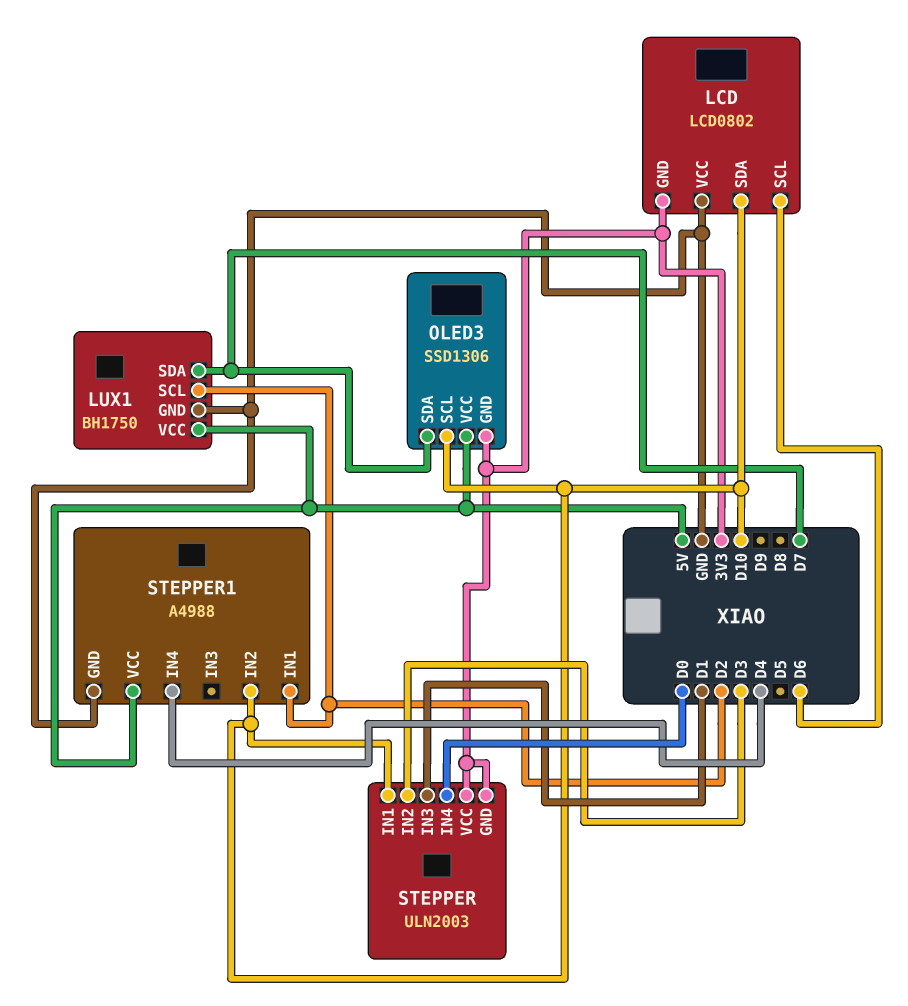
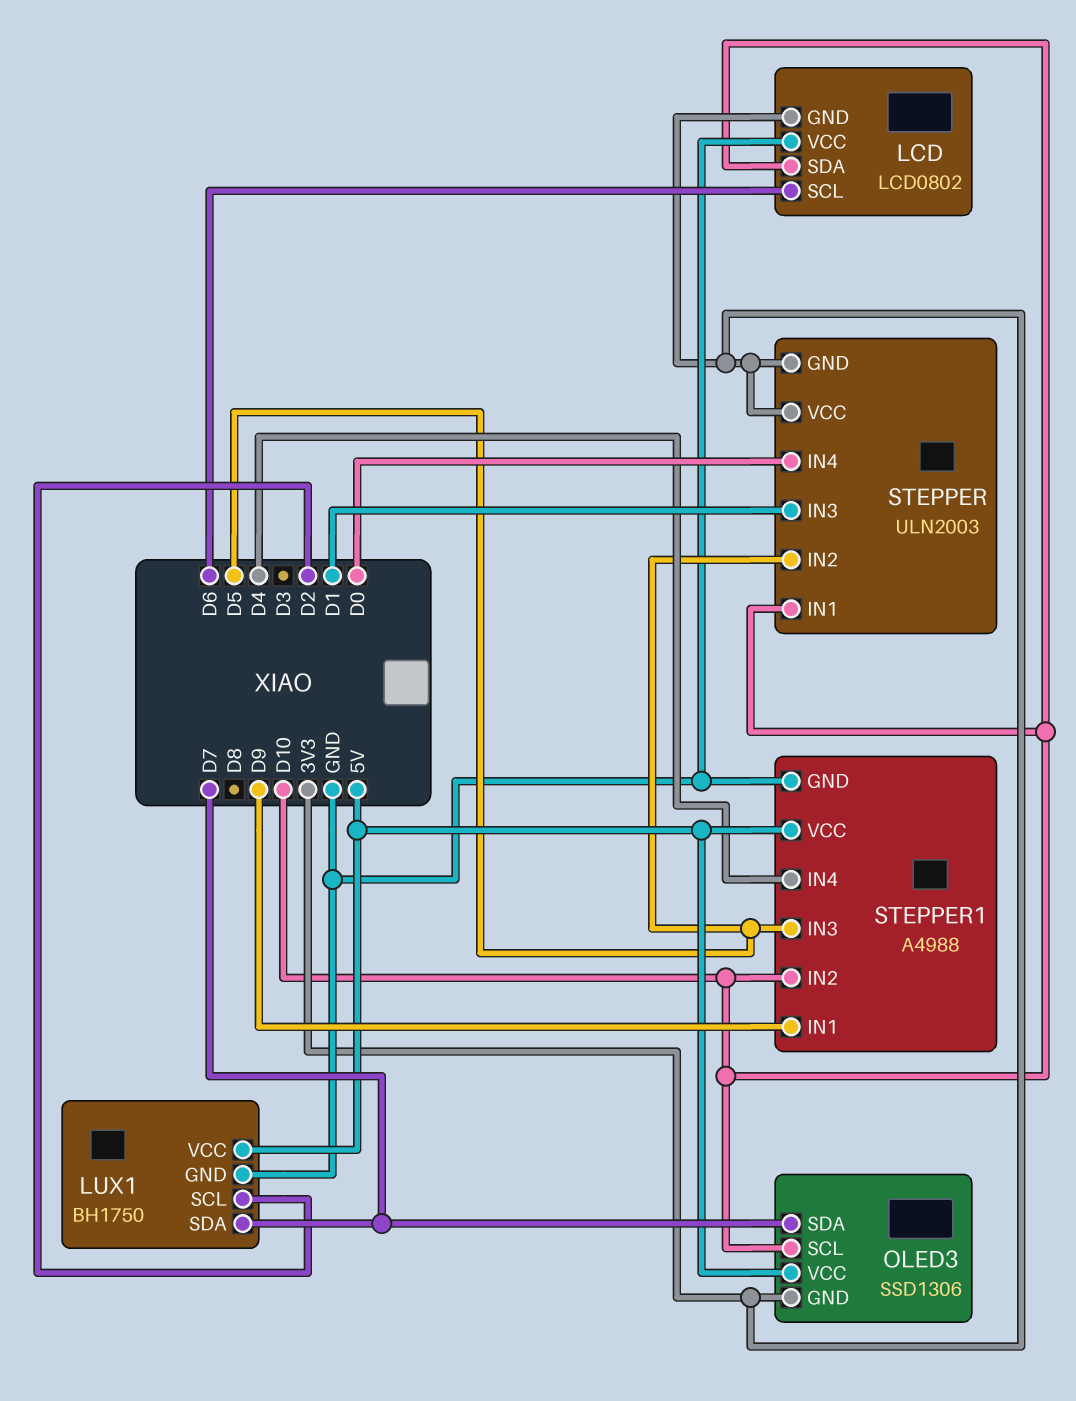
STEPPER pin IN2: D3 -> D5
STEPPER1 pin IN1: D2 -> D9
STEPPER1 pin IN3: none -> D5

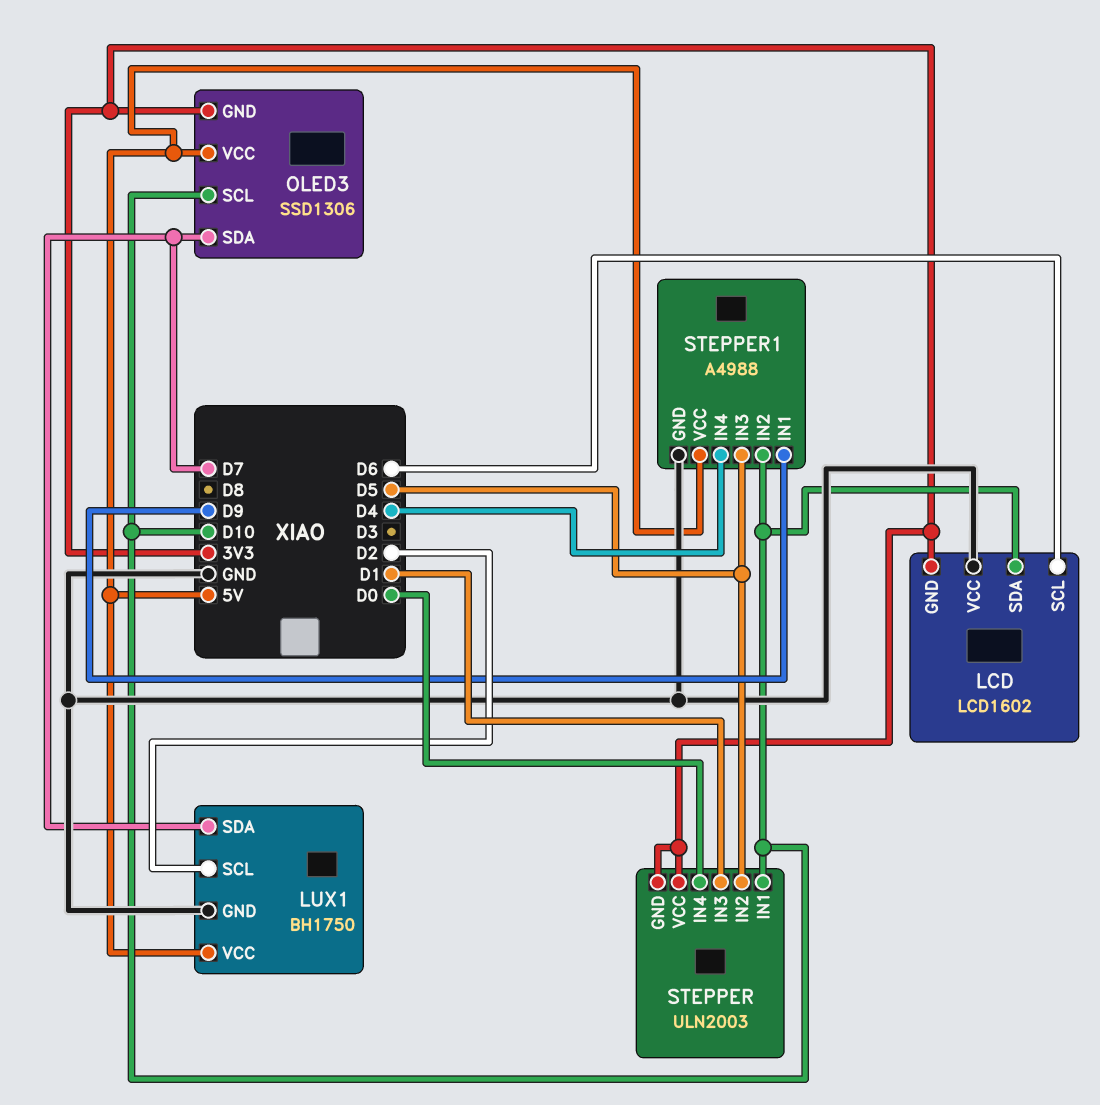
LCD: LCD0802 -> LCD1602

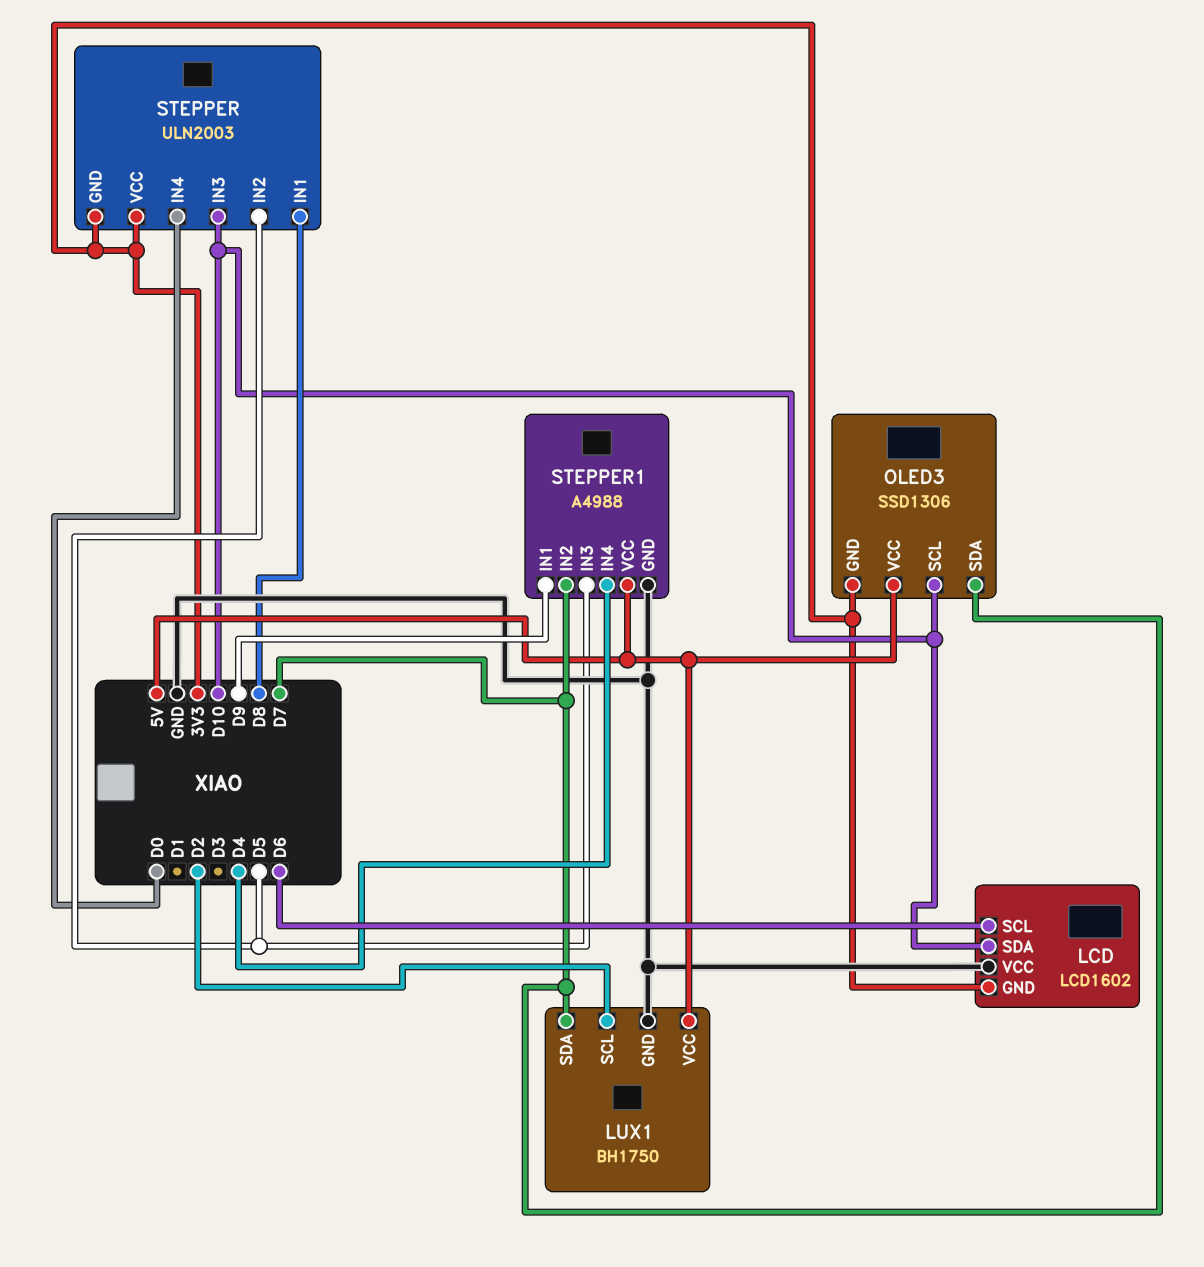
STEPPER pin IN1: D10 -> D8
STEPPER pin IN3: D1 -> D10
STEPPER1 pin IN2: D10 -> D7

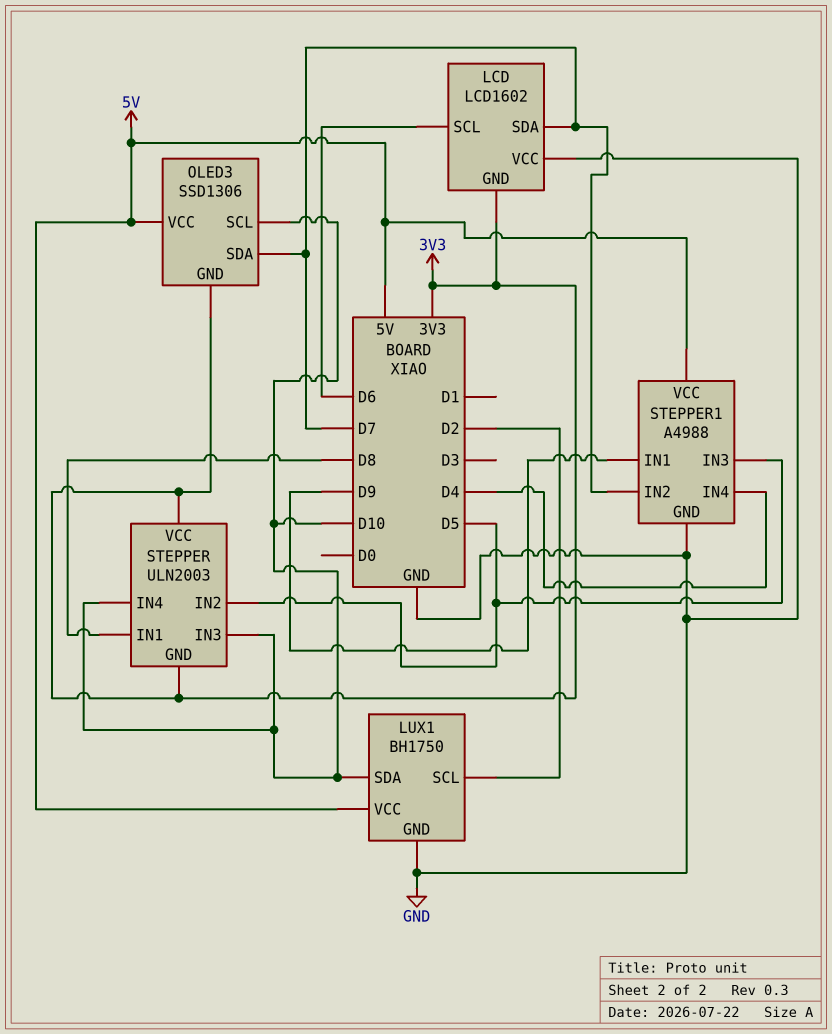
LCD pin SDA: D10 -> D7
LUX1 pin SDA: D7 -> D10
STEPPER pin IN4: D0 -> D10

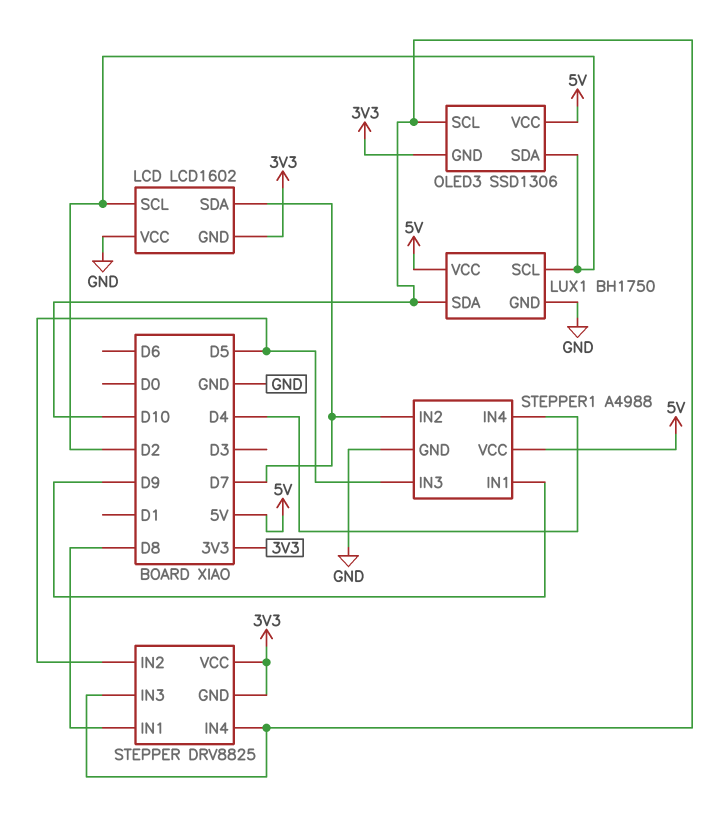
LCD pin SCL: D6 -> D2
OLED3 pin SDA: D7 -> D2
STEPPER: ULN2003 -> DRV8825

